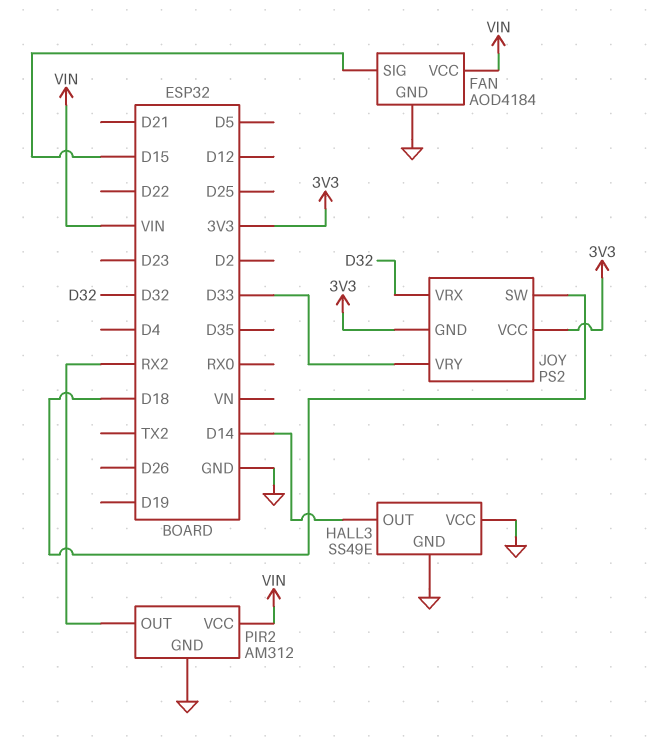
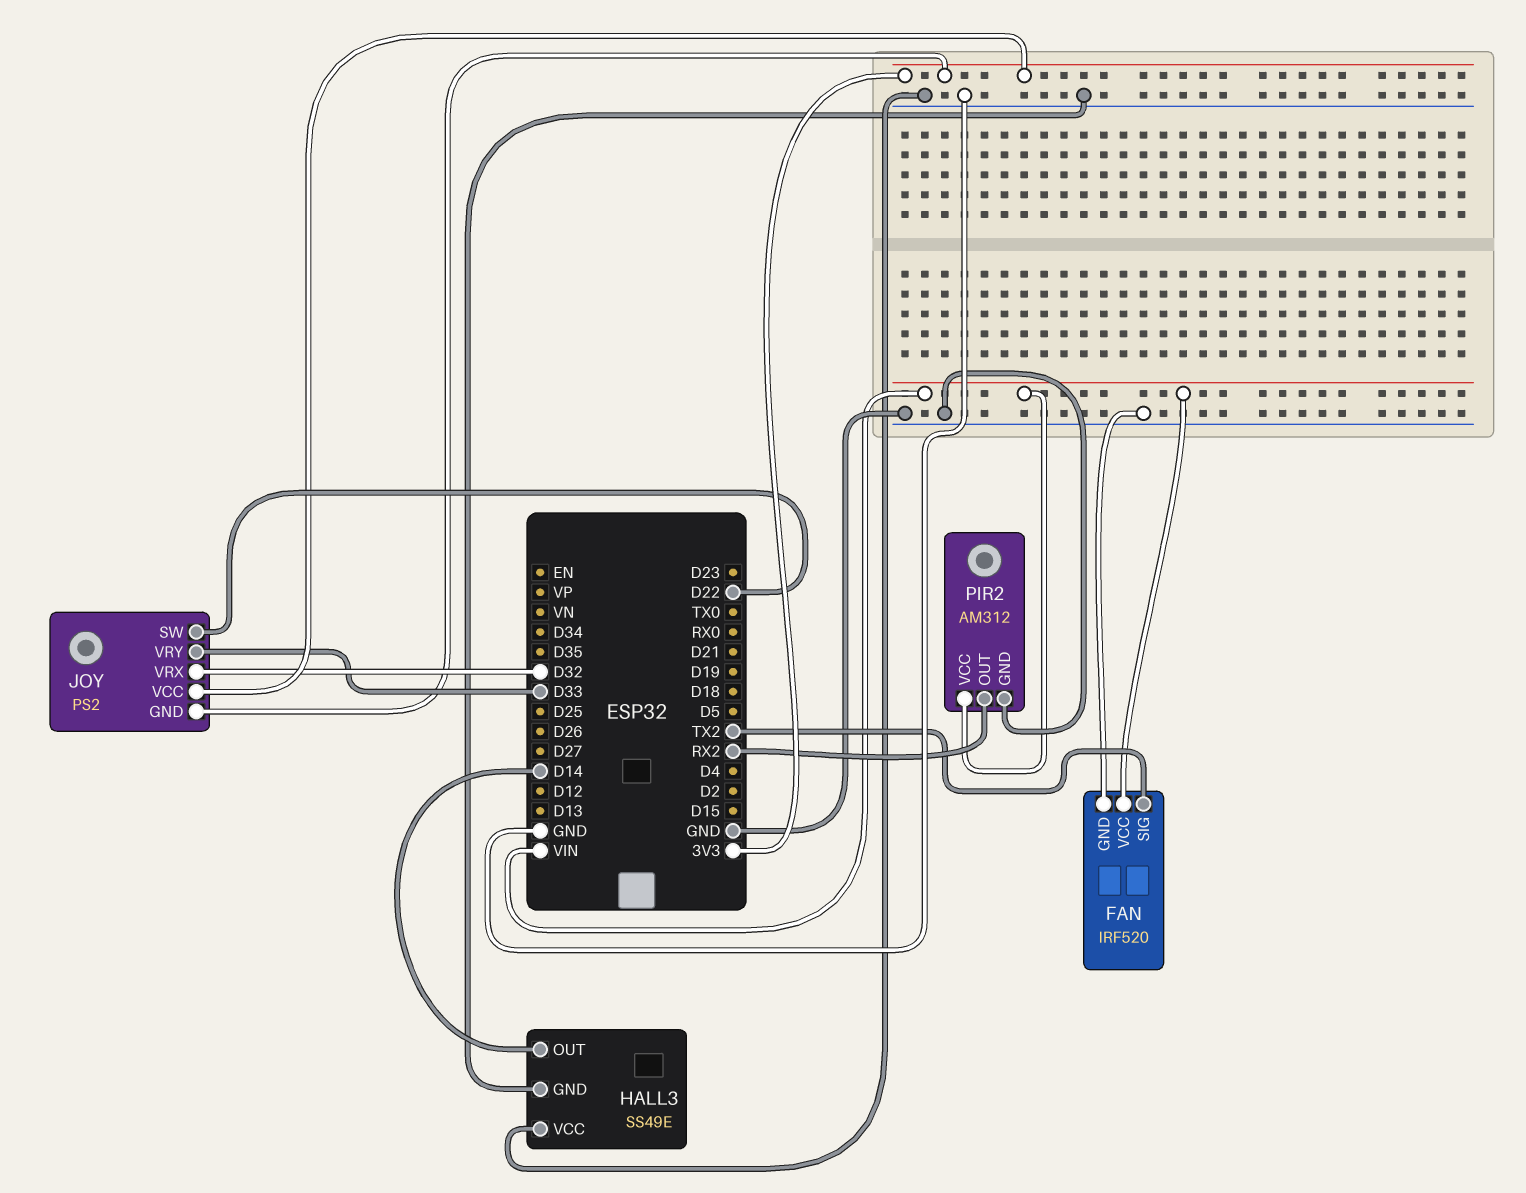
FAN: AOD4184 -> IRF520
FAN pin SIG: D15 -> TX2
JOY pin SW: D18 -> D22

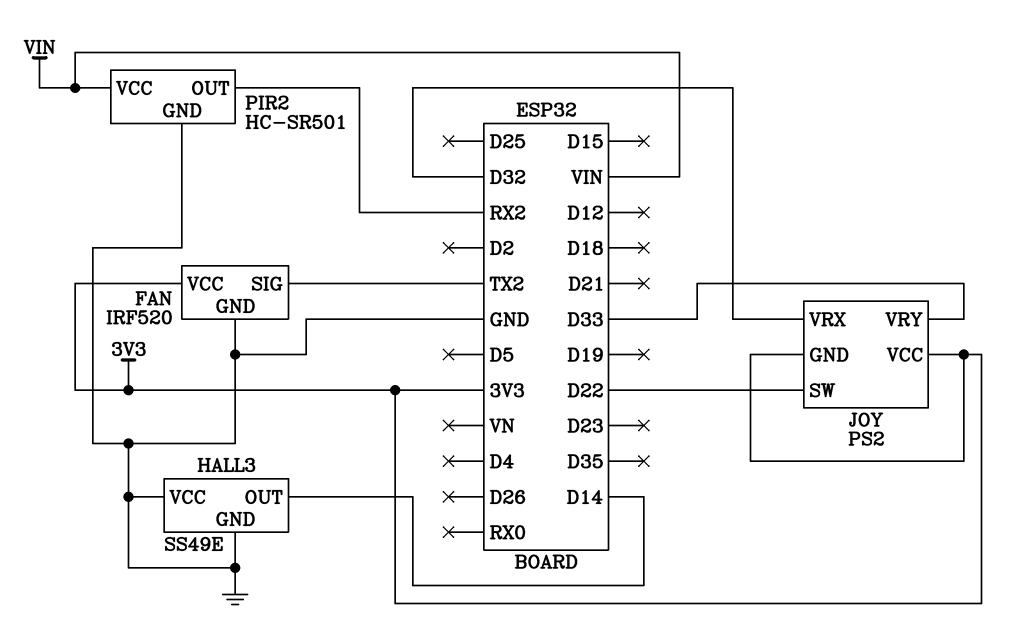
FAN pin VCC: VIN -> 3V3
PIR2: AM312 -> HC-SR501

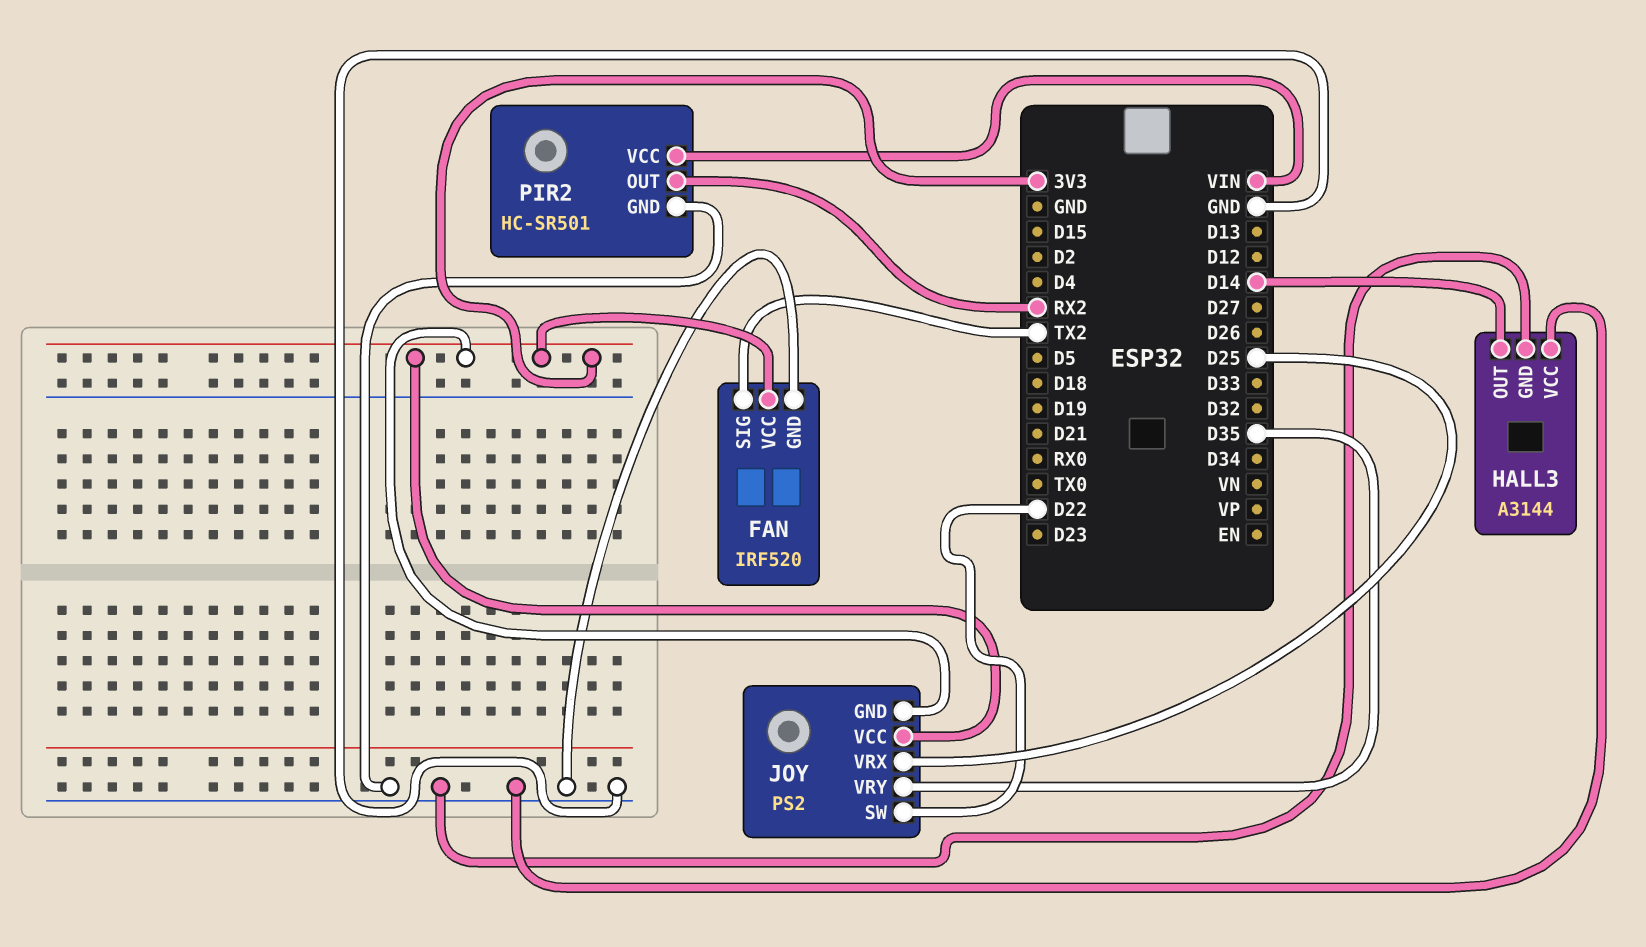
HALL3: SS49E -> A3144
JOY pin VRX: D32 -> D25
JOY pin VRY: D33 -> D35

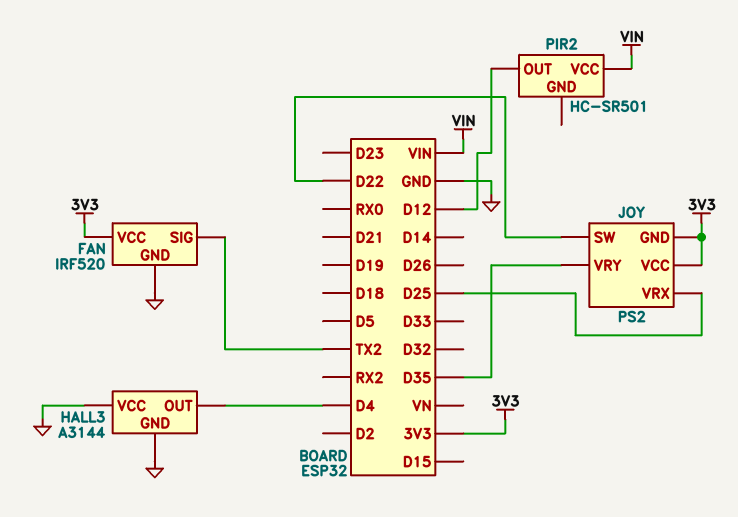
HALL3 pin OUT: D14 -> D4
PIR2 pin GND: GND -> none
PIR2 pin OUT: RX2 -> D12

